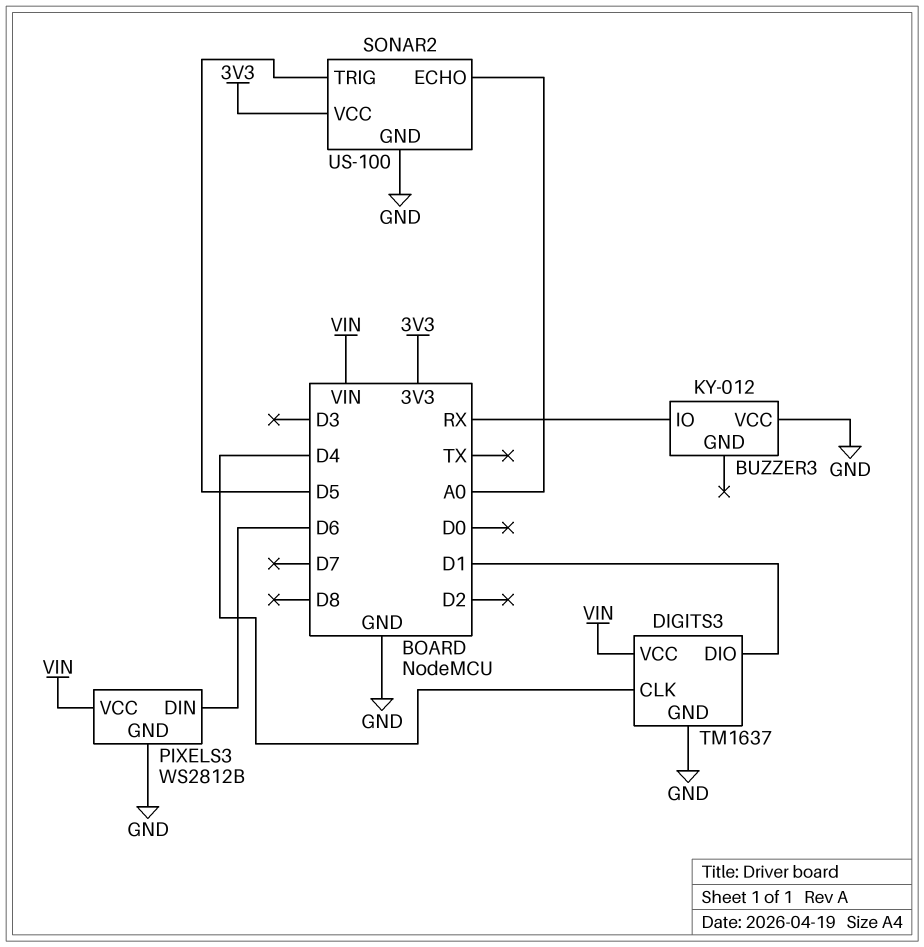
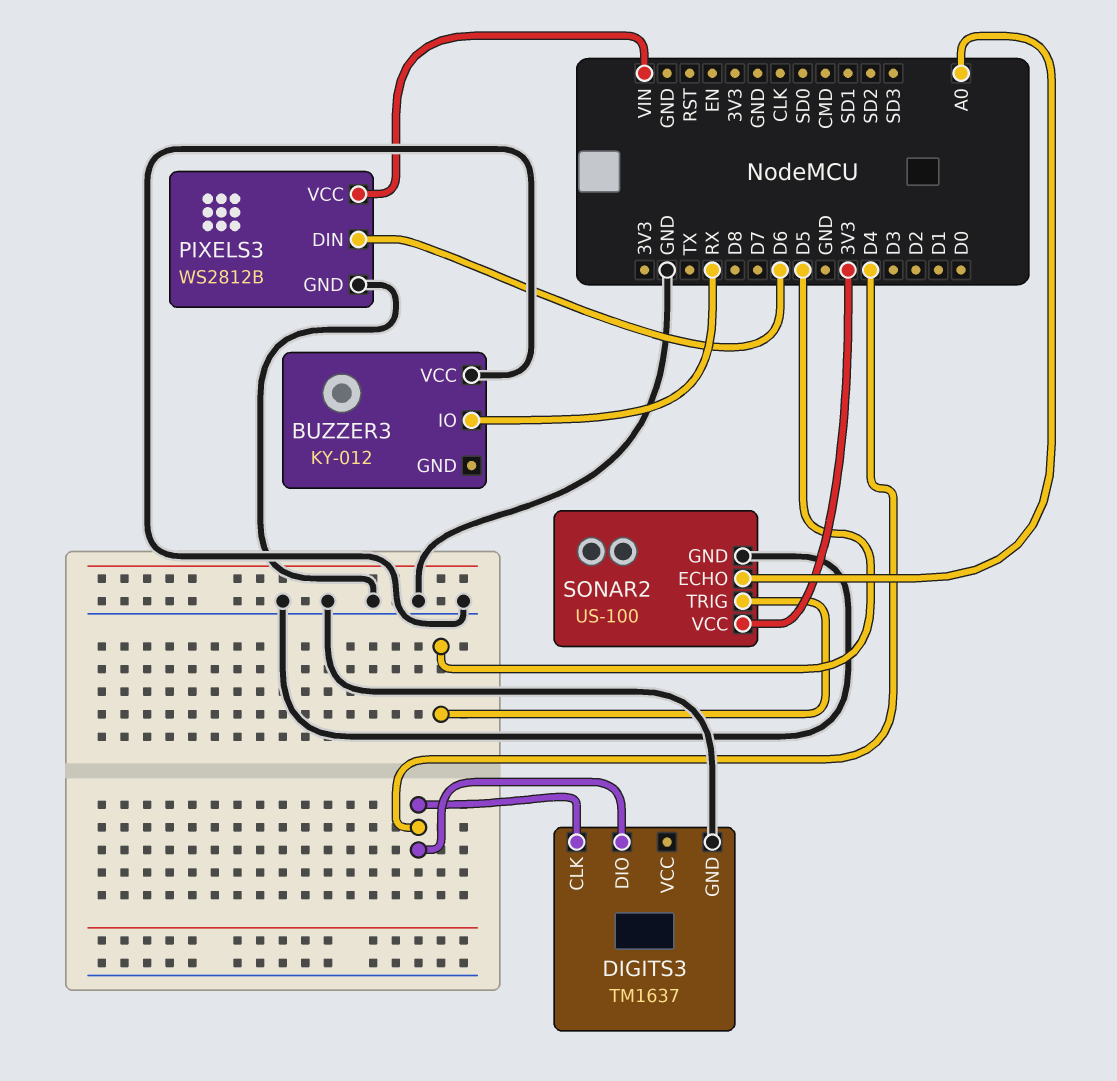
DIGITS3 pin DIO: D1 -> D4
DIGITS3 pin VCC: VIN -> none

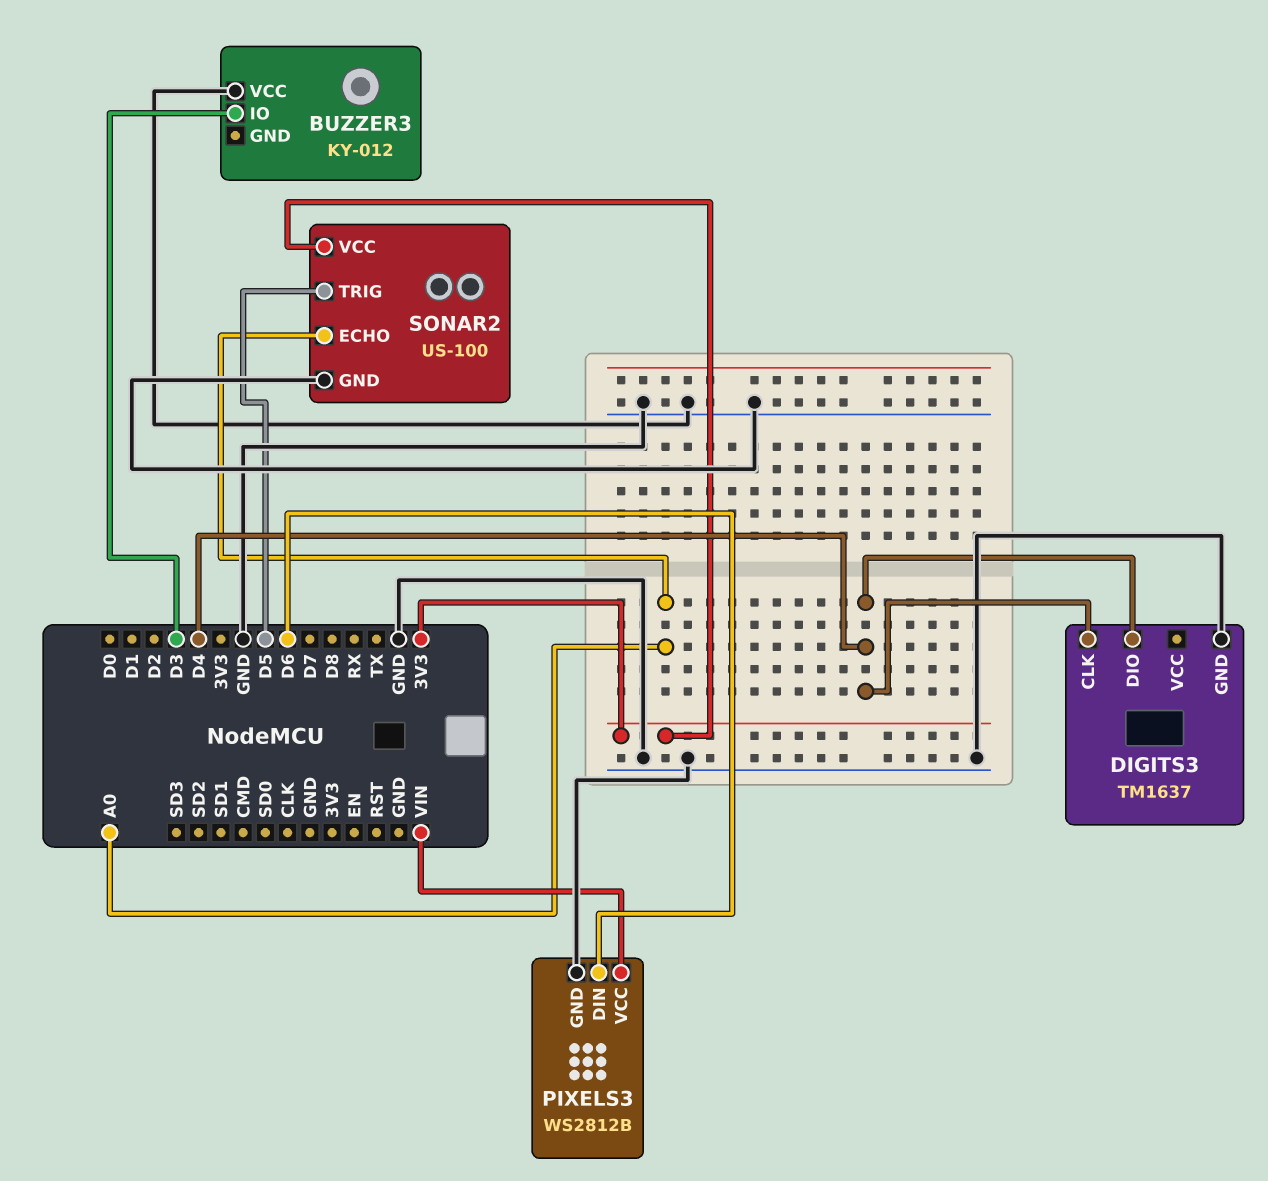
BUZZER3 pin IO: RX -> D3

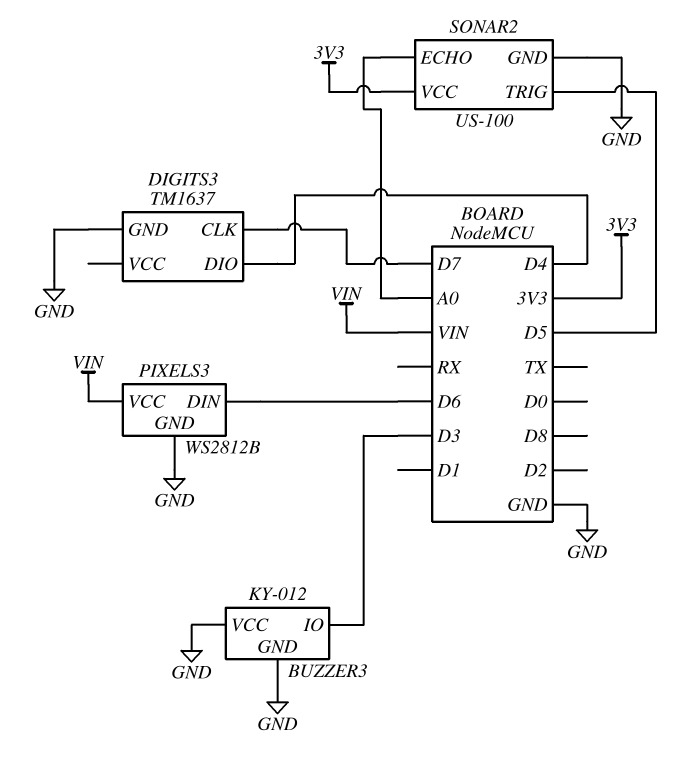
BUZZER3 pin GND: none -> GND
DIGITS3 pin CLK: D4 -> D7

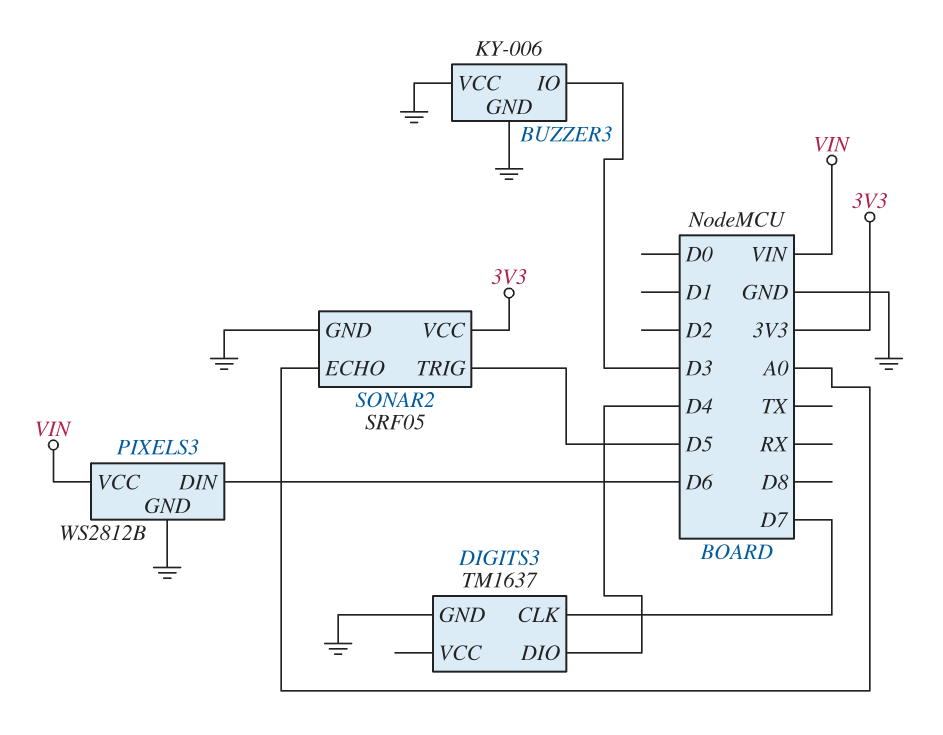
BUZZER3: KY-012 -> KY-006
SONAR2: US-100 -> SRF05

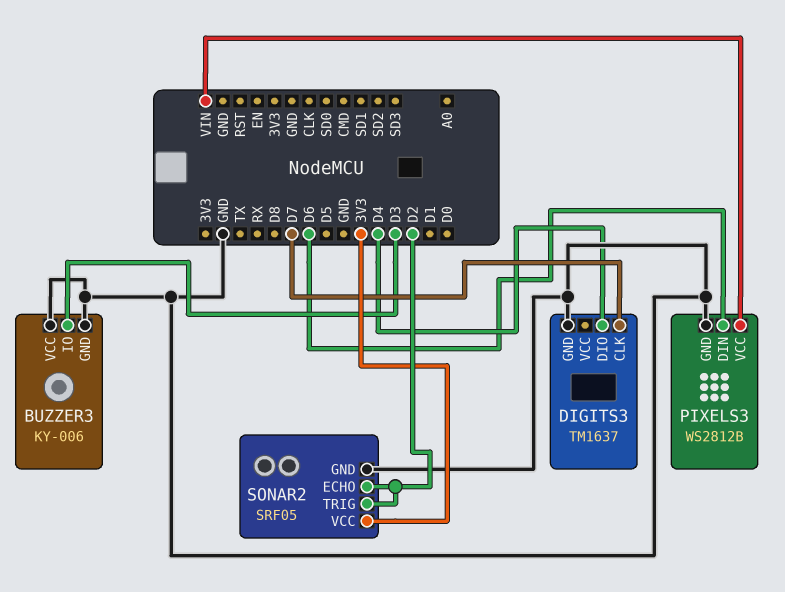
SONAR2 pin ECHO: A0 -> D2
SONAR2 pin TRIG: D5 -> D2

